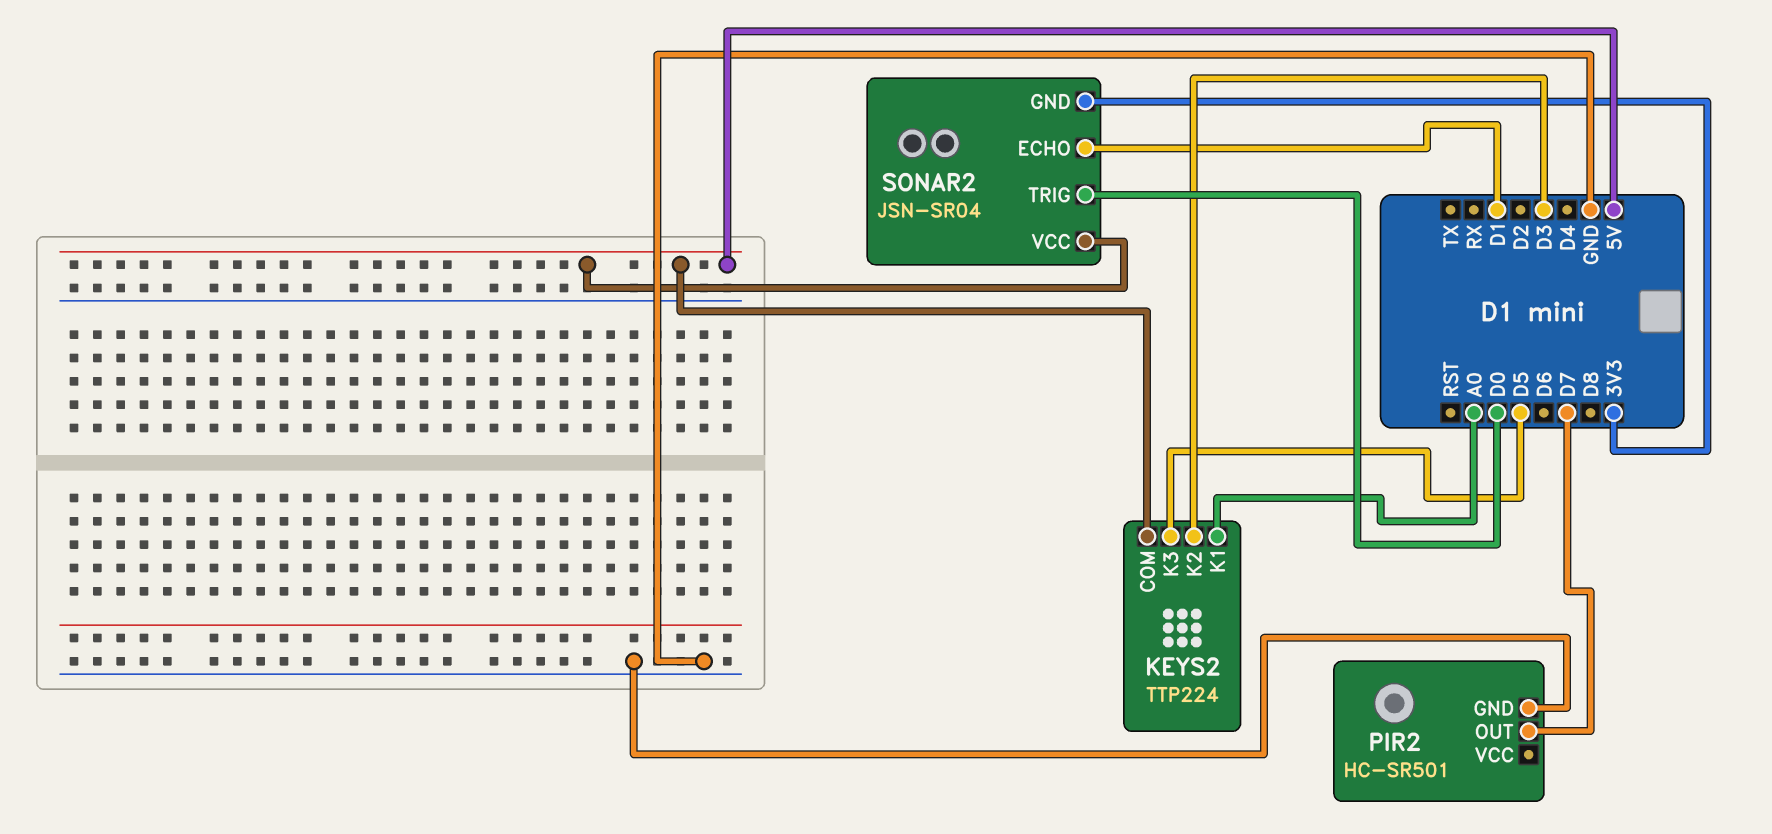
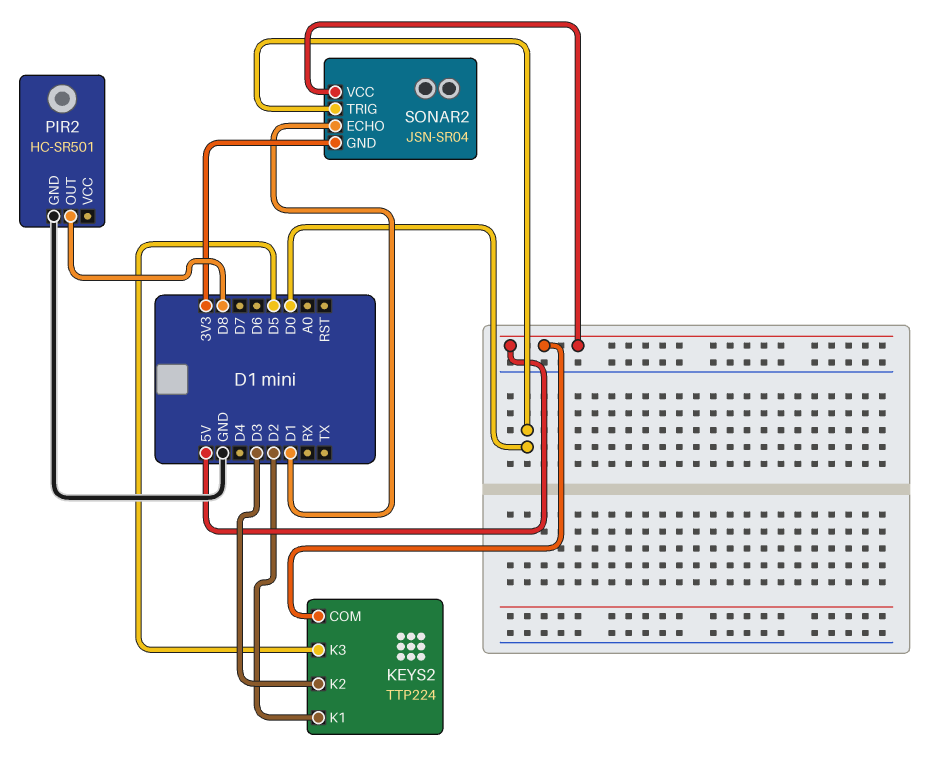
KEYS2 pin K1: A0 -> D2
PIR2 pin OUT: D7 -> D8

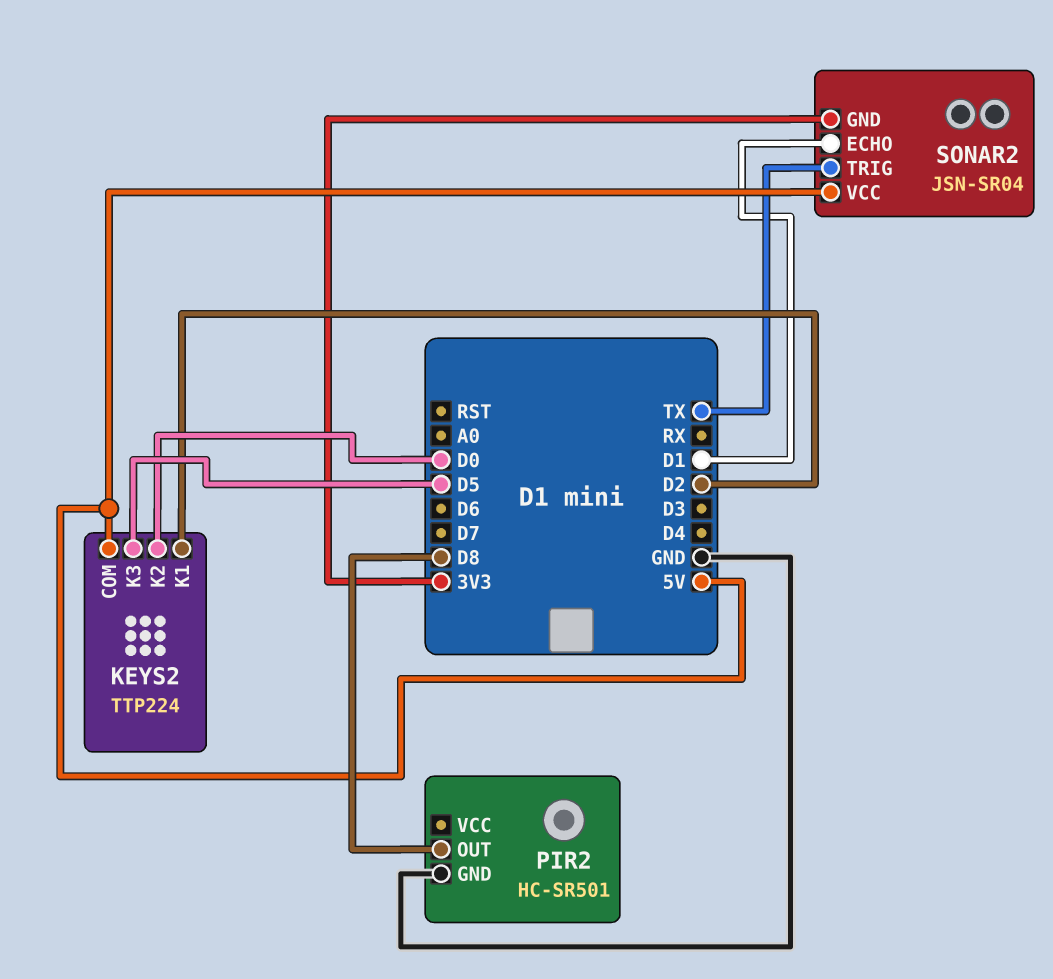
KEYS2 pin K2: D3 -> D0
SONAR2 pin TRIG: D0 -> TX

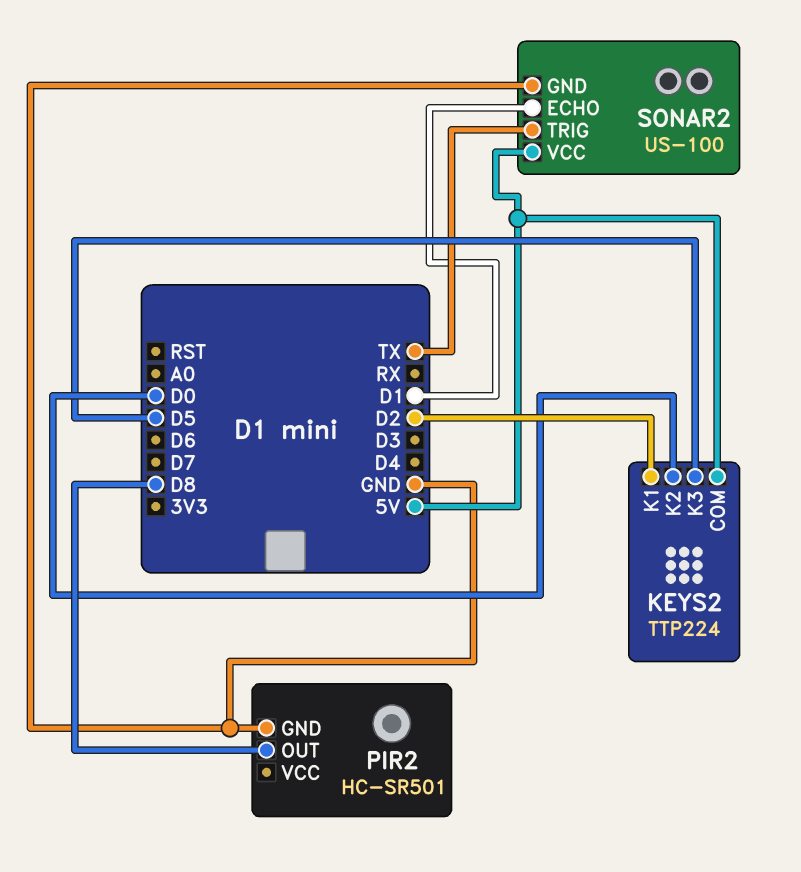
SONAR2: JSN-SR04 -> US-100
SONAR2 pin GND: 3V3 -> GND

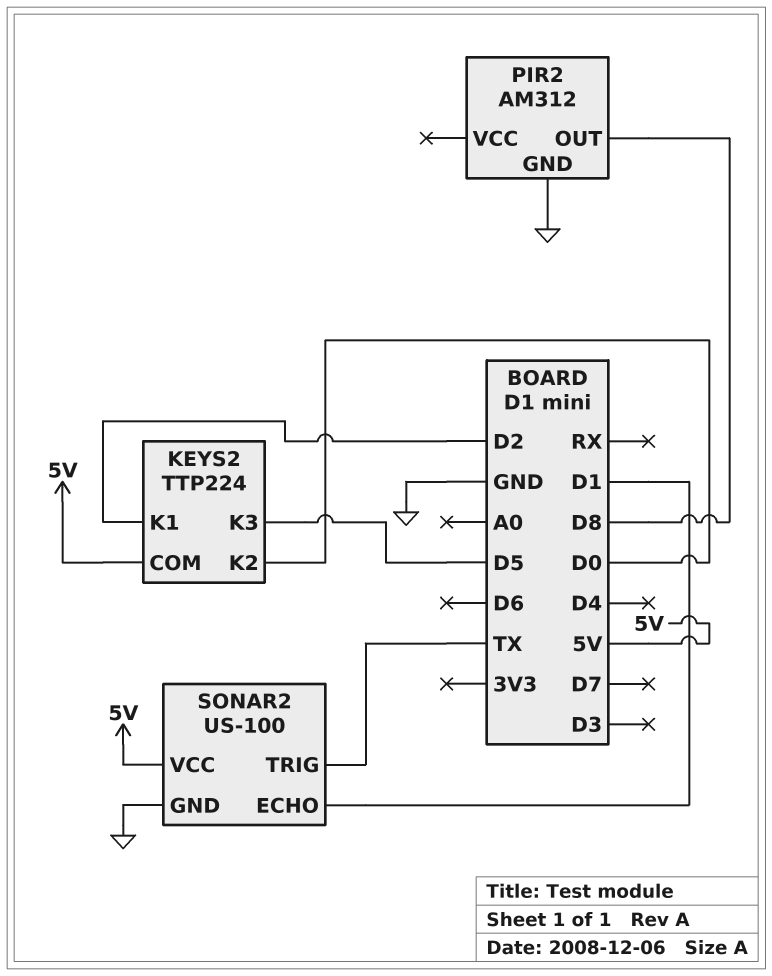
PIR2: HC-SR501 -> AM312

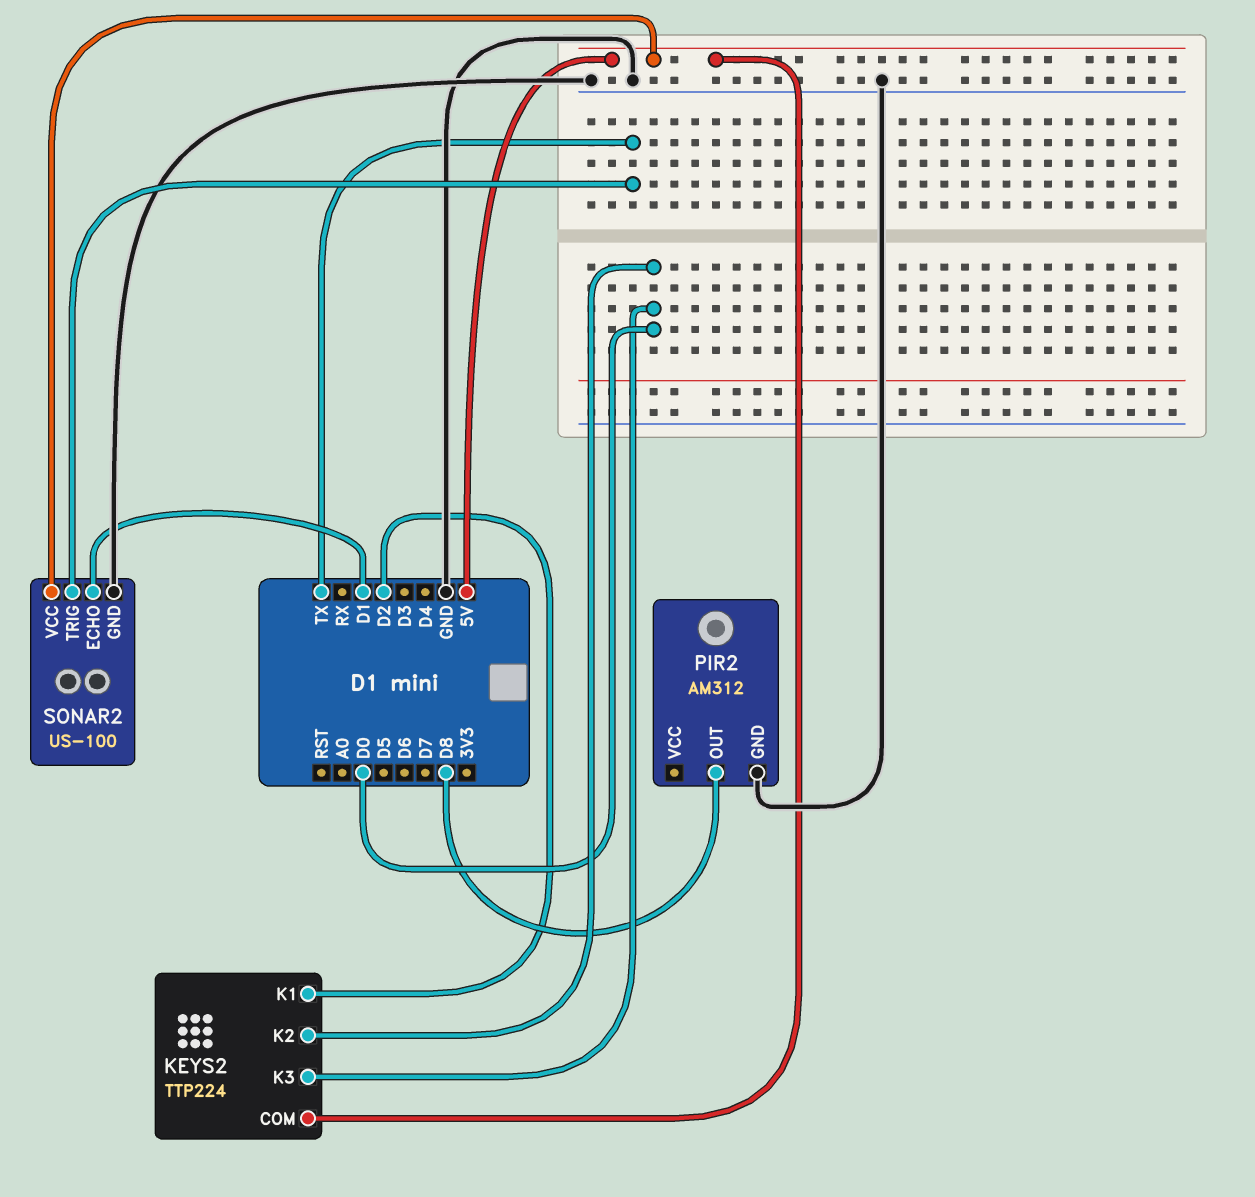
KEYS2 pin K3: D5 -> D0

